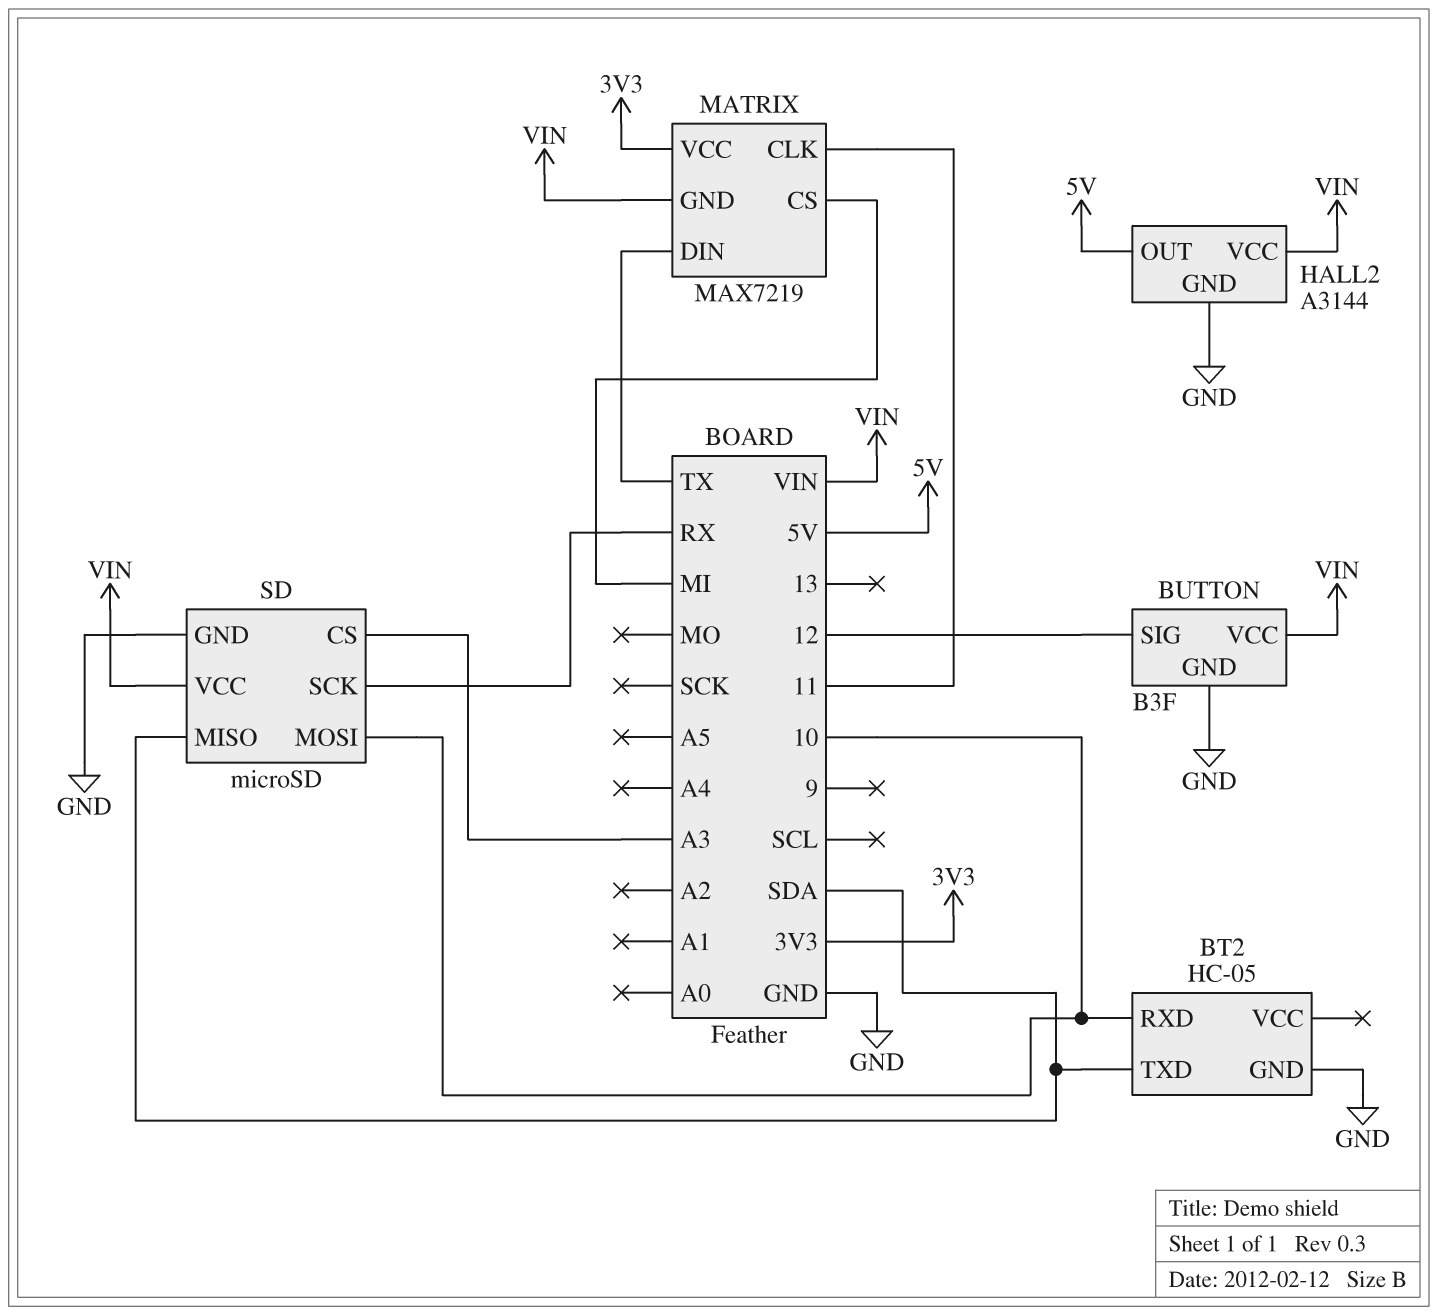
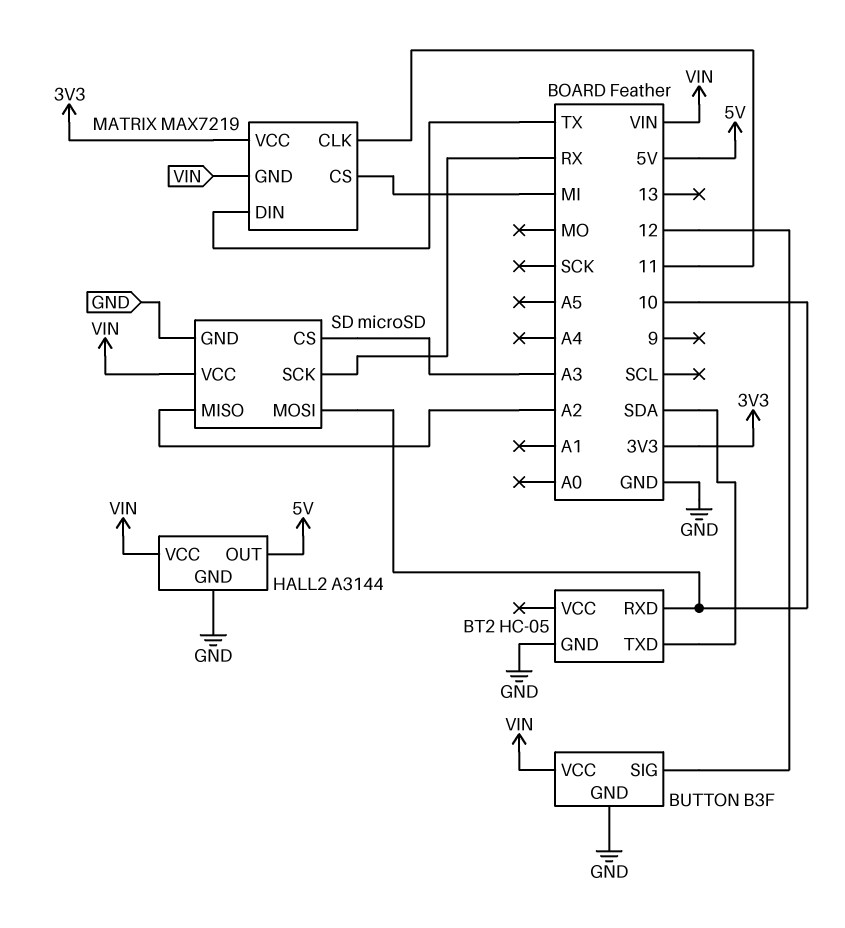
SD pin MISO: SDA -> A2

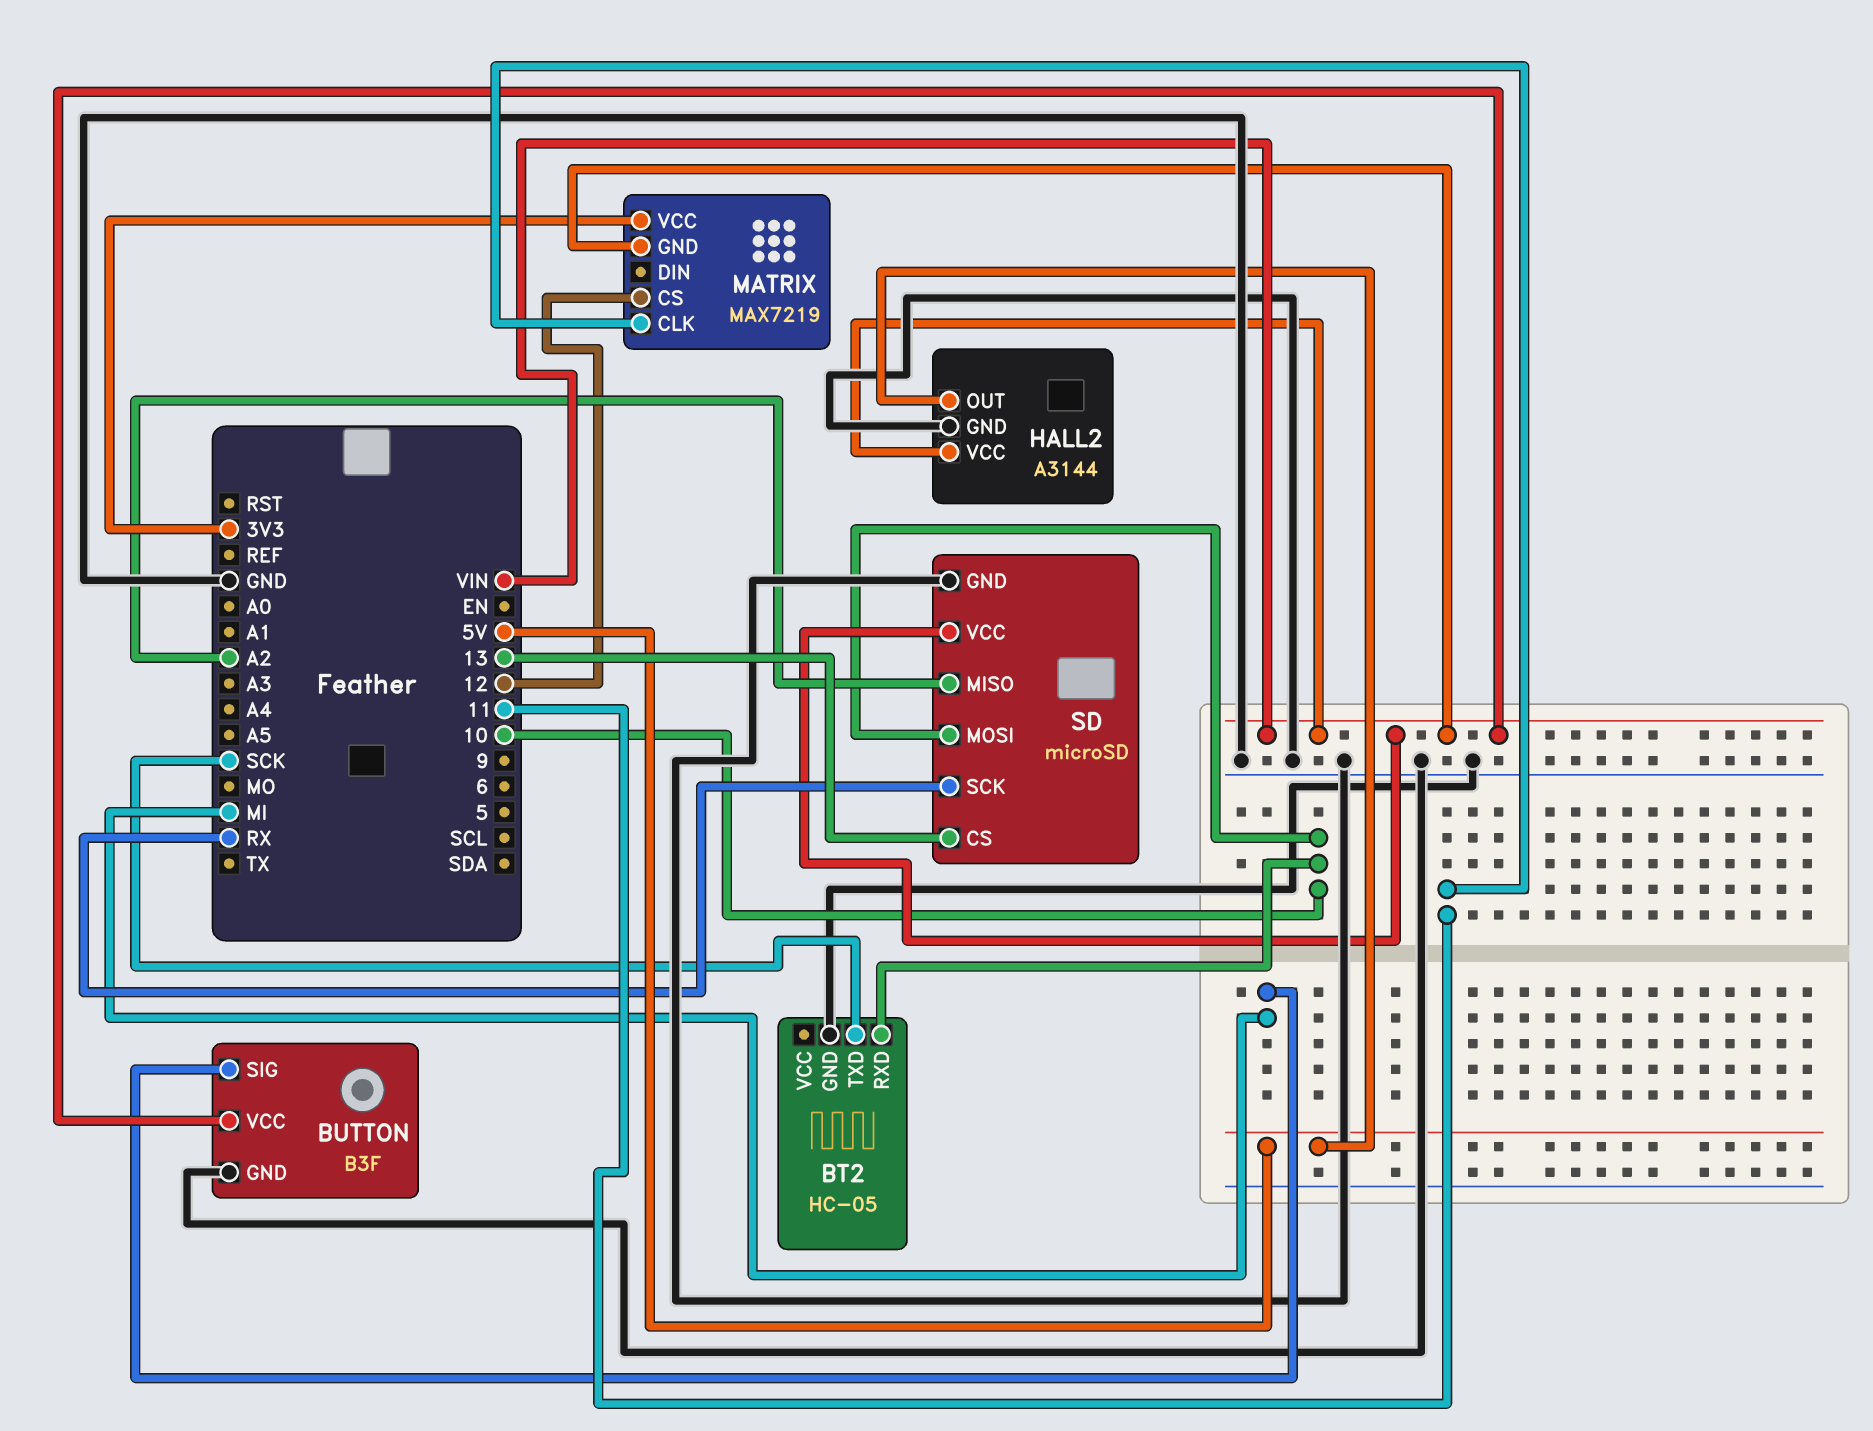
BT2 pin TXD: SDA -> SCK
BUTTON pin SIG: 12 -> MI
MATRIX pin CS: MI -> 12
MATRIX pin DIN: TX -> none
SD pin CS: A3 -> 13

